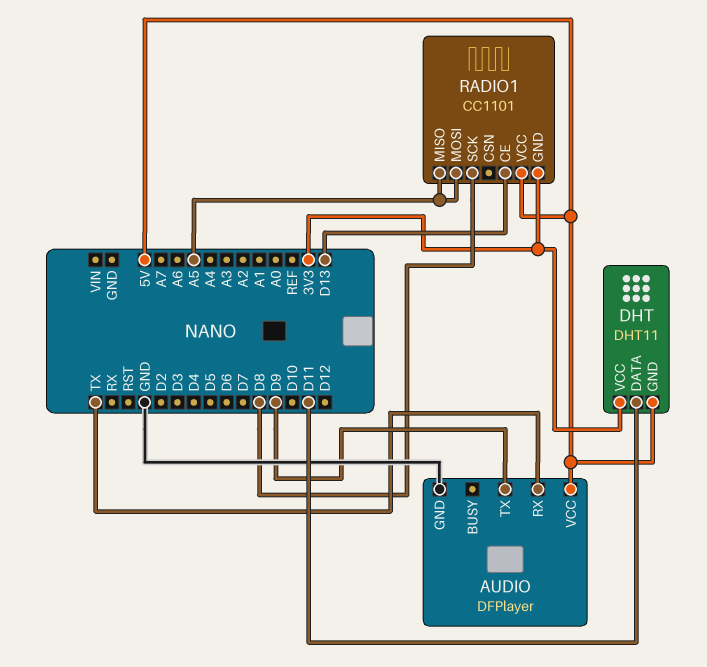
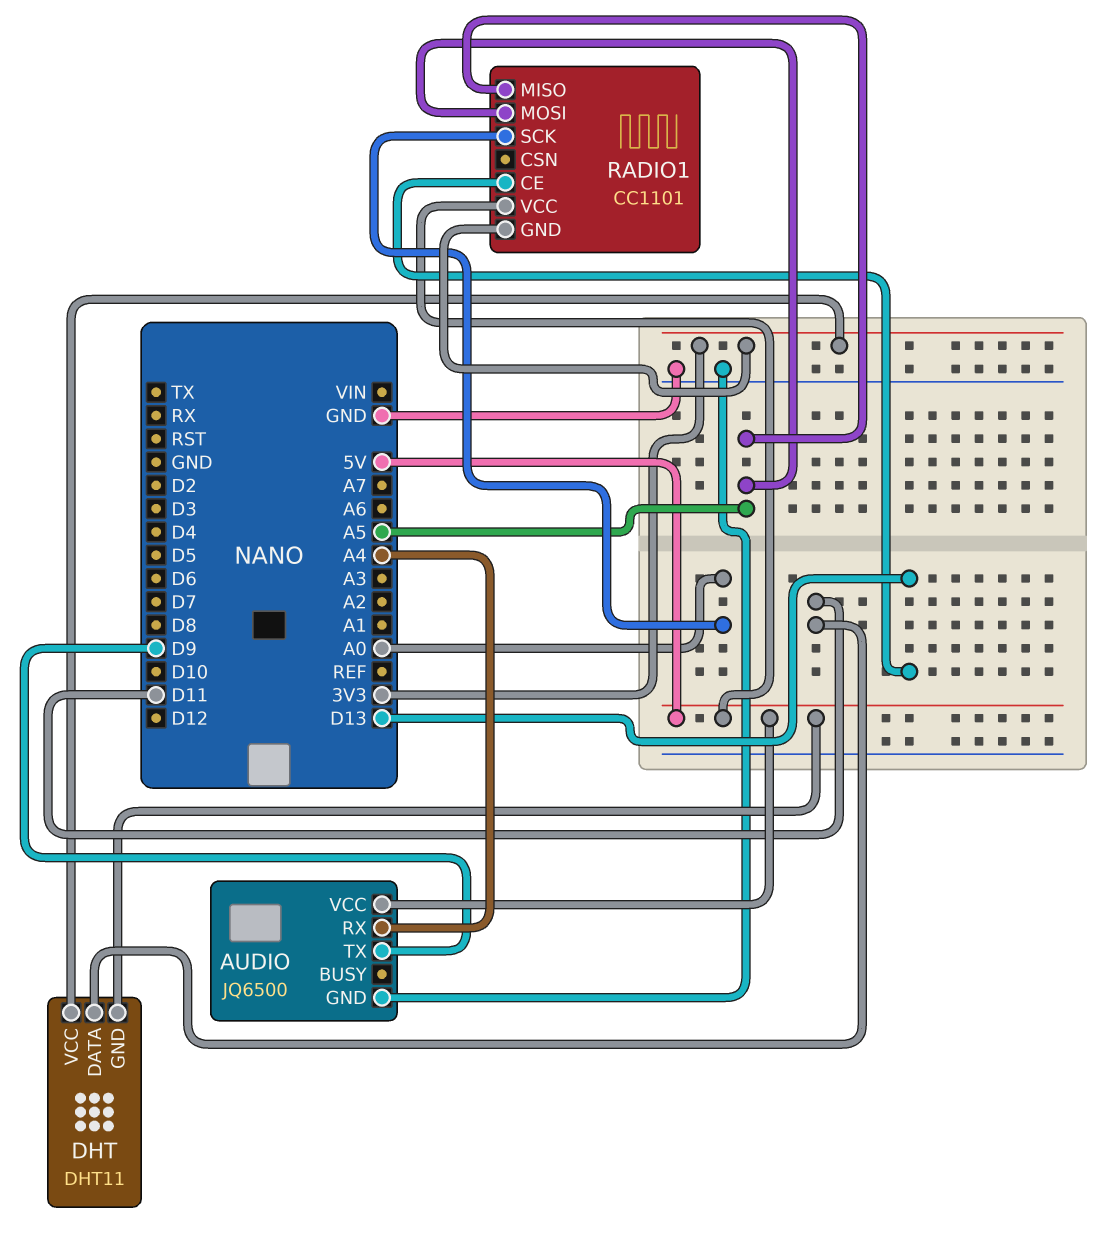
AUDIO: DFPlayer -> JQ6500
AUDIO pin RX: TX -> A4
RADIO1 pin SCK: D8 -> A0

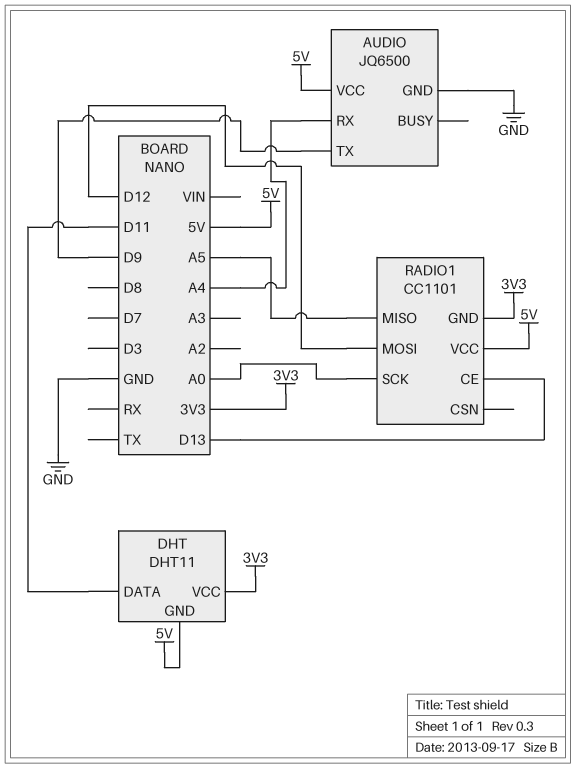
RADIO1 pin MOSI: A5 -> D12

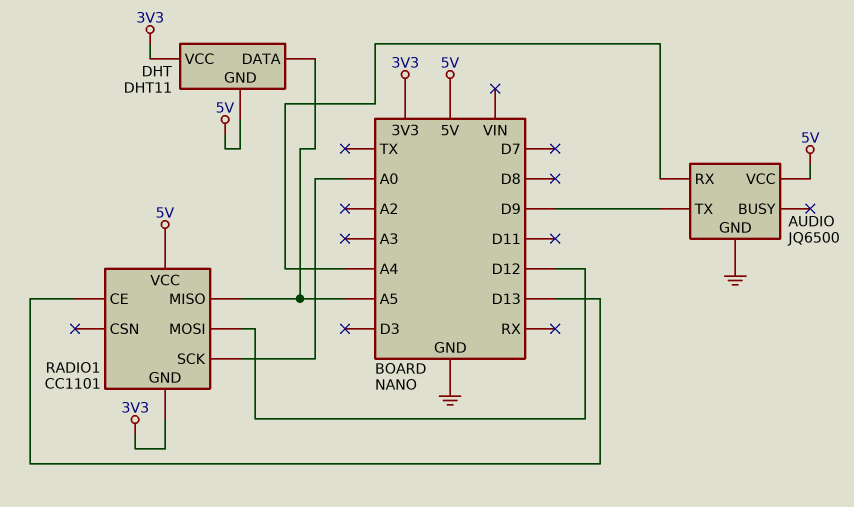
DHT pin DATA: D11 -> A5

